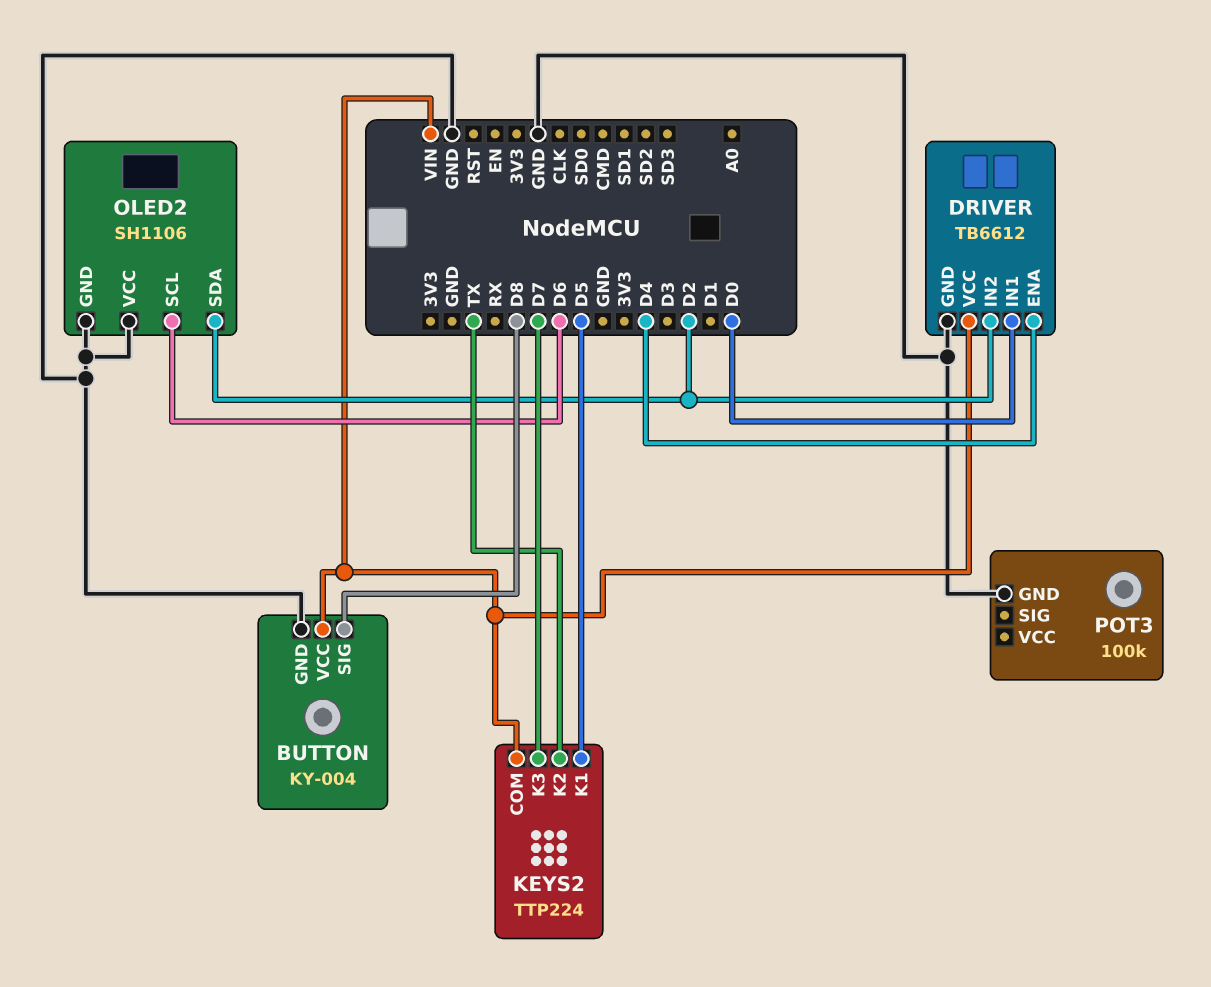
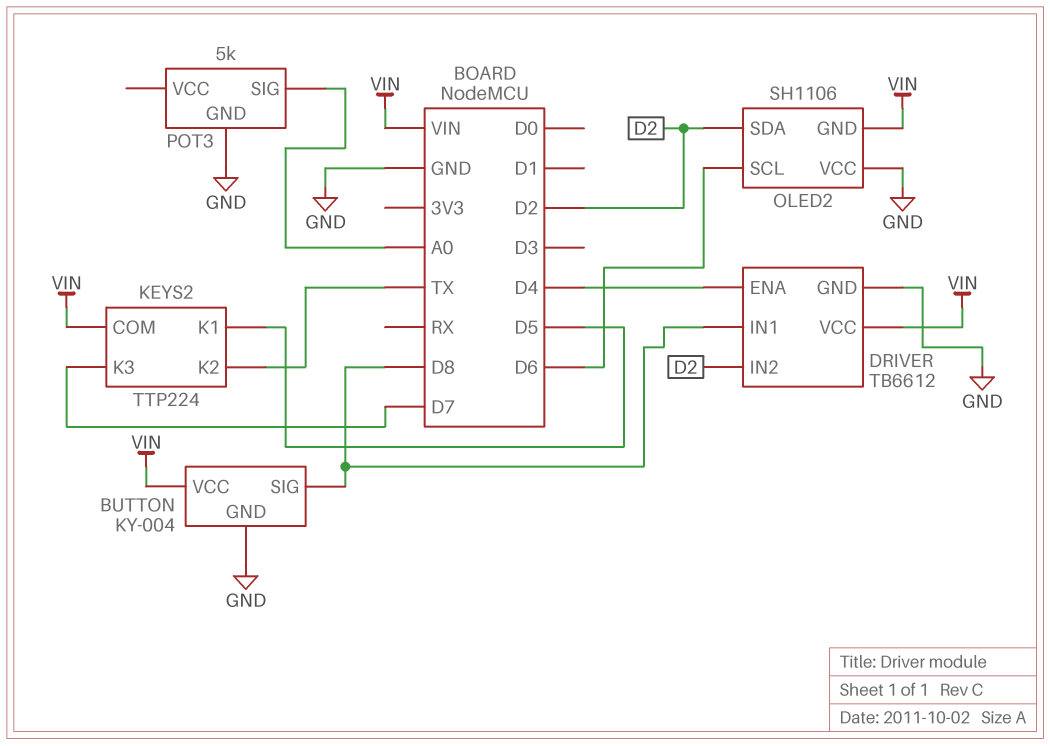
DRIVER pin IN1: D0 -> D8
OLED2 pin GND: GND -> VIN
POT3: 100k -> 5k
POT3 pin SIG: none -> A0

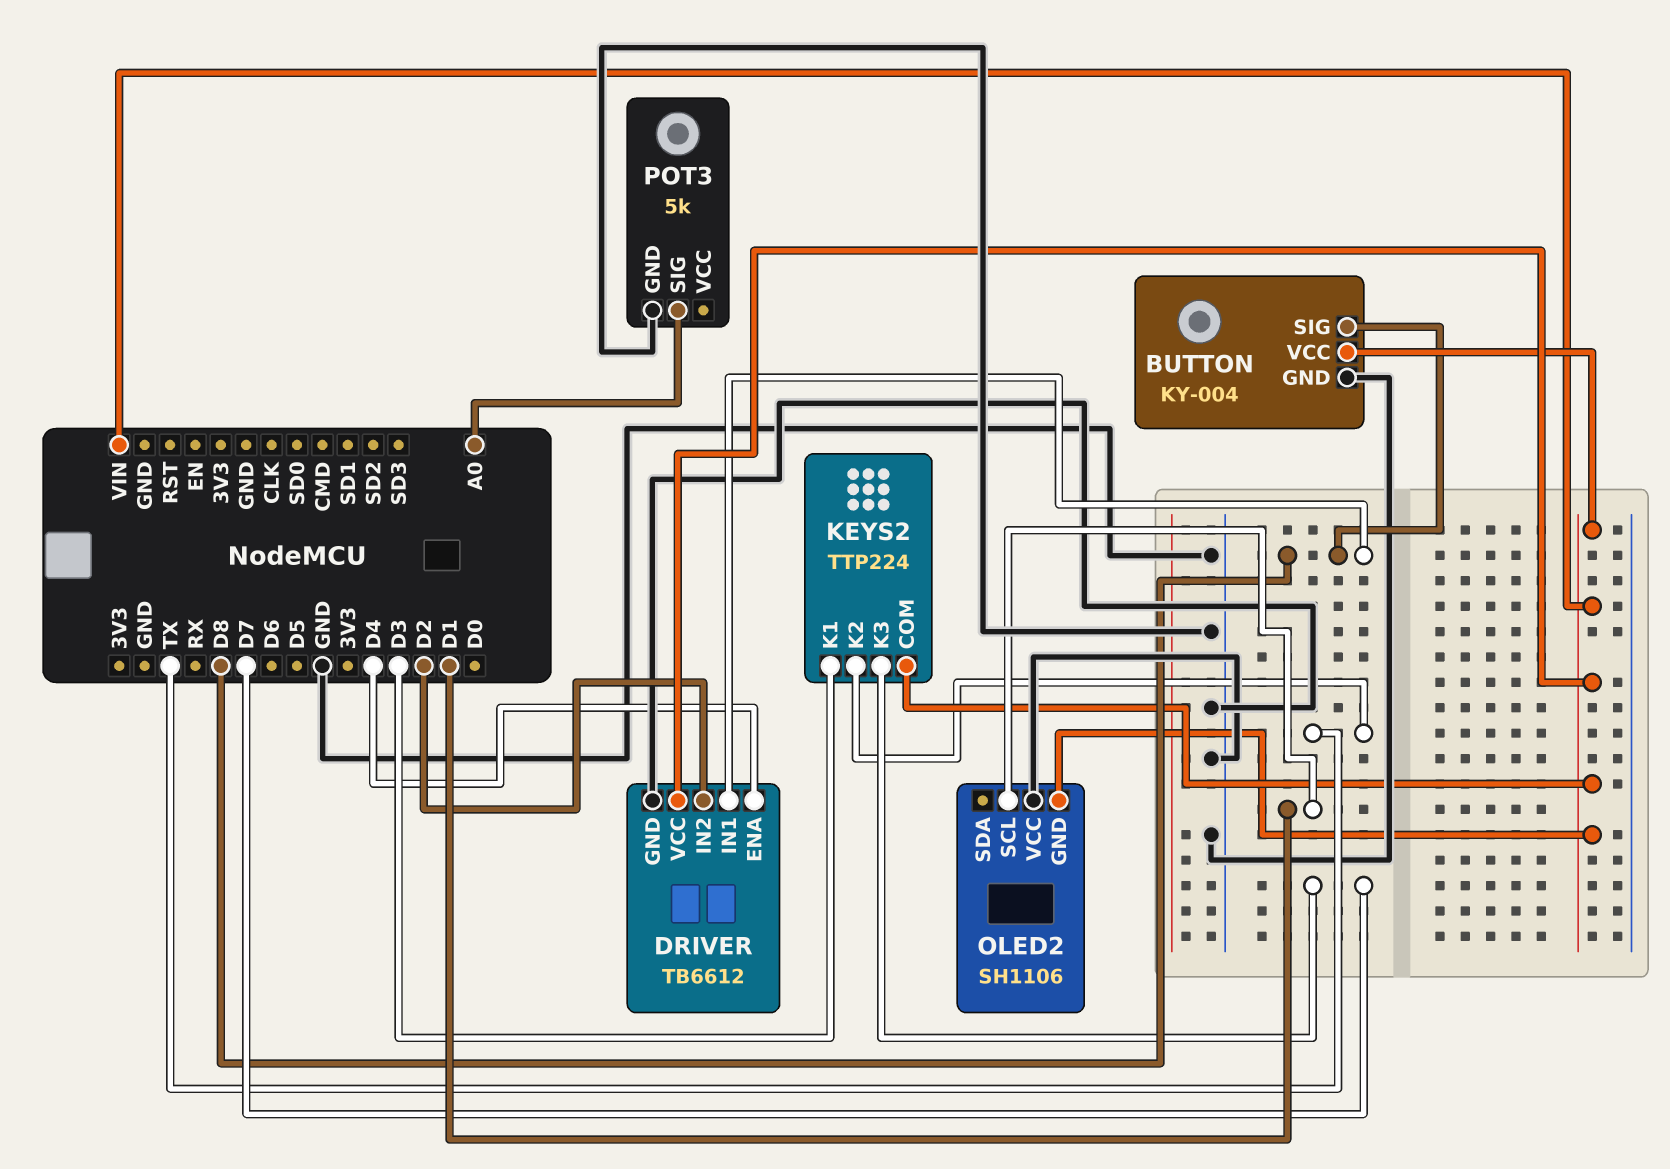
KEYS2 pin K1: D5 -> D3
OLED2 pin SCL: D6 -> D1
OLED2 pin SDA: D2 -> none

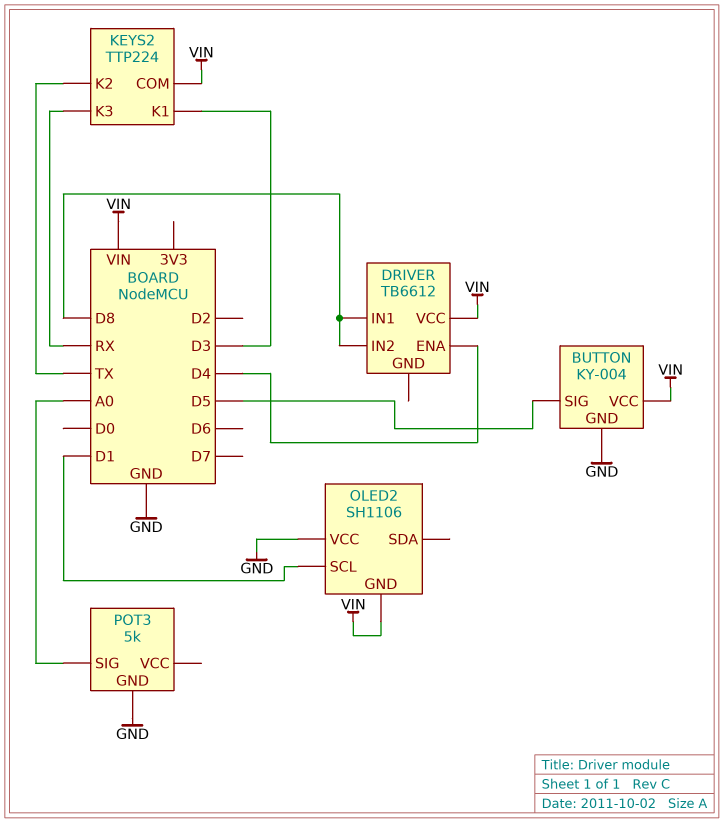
BUTTON pin SIG: D8 -> D5
DRIVER pin GND: GND -> none
DRIVER pin IN2: D2 -> D8
KEYS2 pin K3: D7 -> RX

